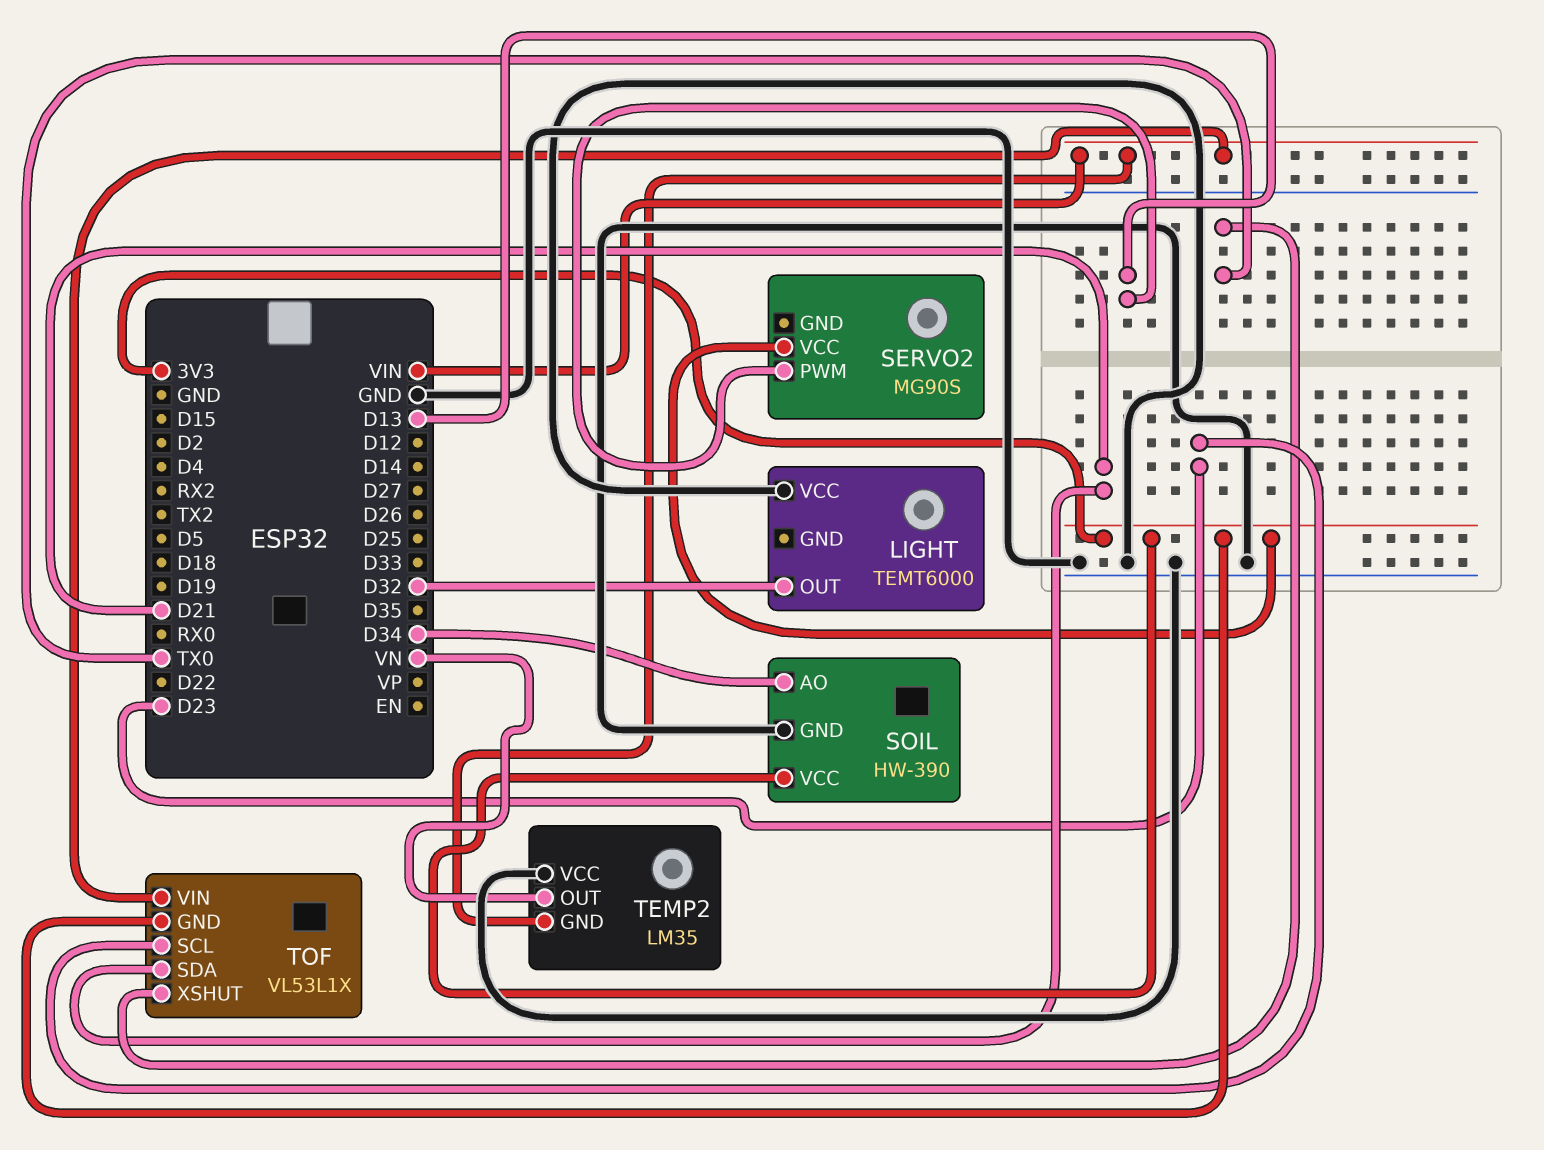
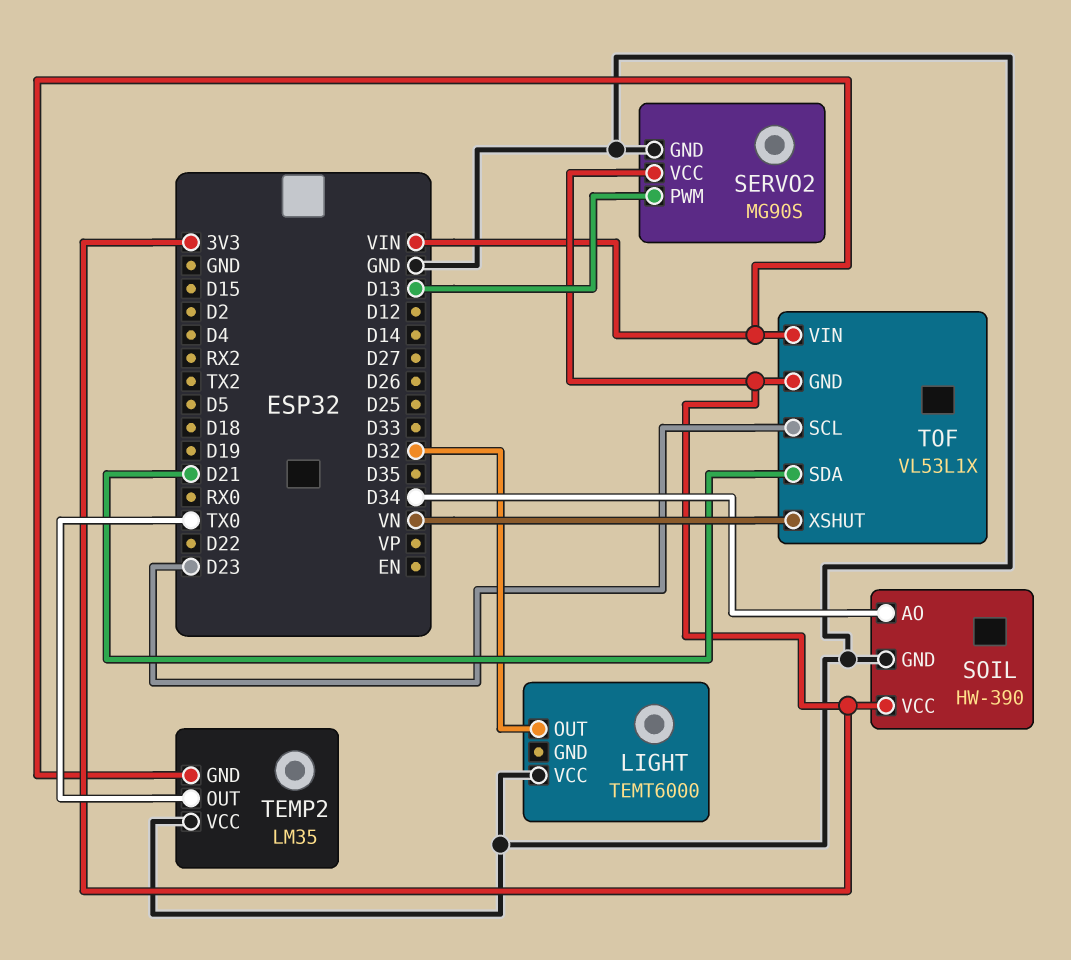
SERVO2 pin GND: none -> GND
TEMP2 pin OUT: VN -> TX0
TOF pin XSHUT: TX0 -> VN

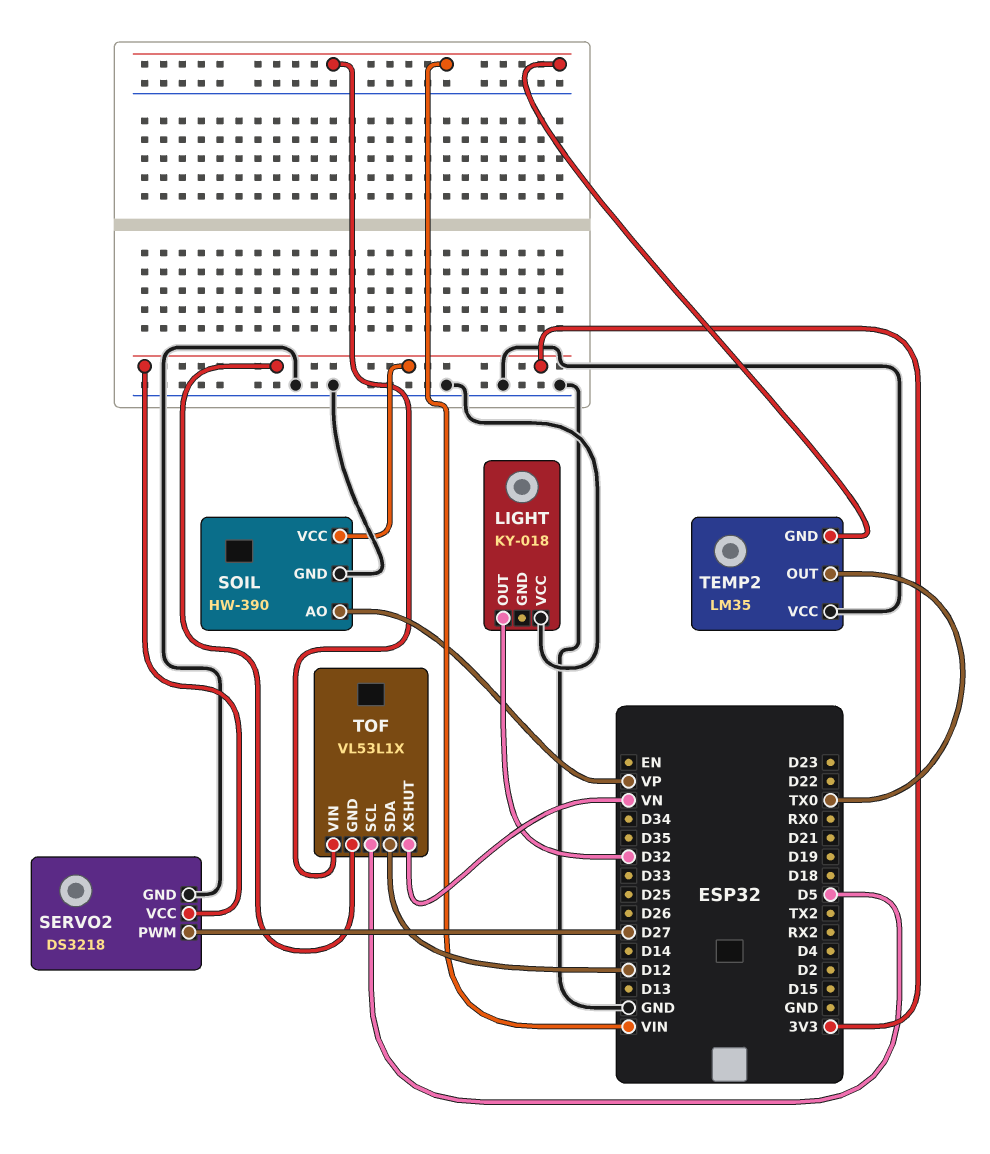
LIGHT: TEMT6000 -> KY-018
SERVO2: MG90S -> DS3218
SERVO2 pin PWM: D13 -> D27
SOIL pin AO: D34 -> VP
TOF pin SCL: D23 -> D5
TOF pin SDA: D21 -> D12

